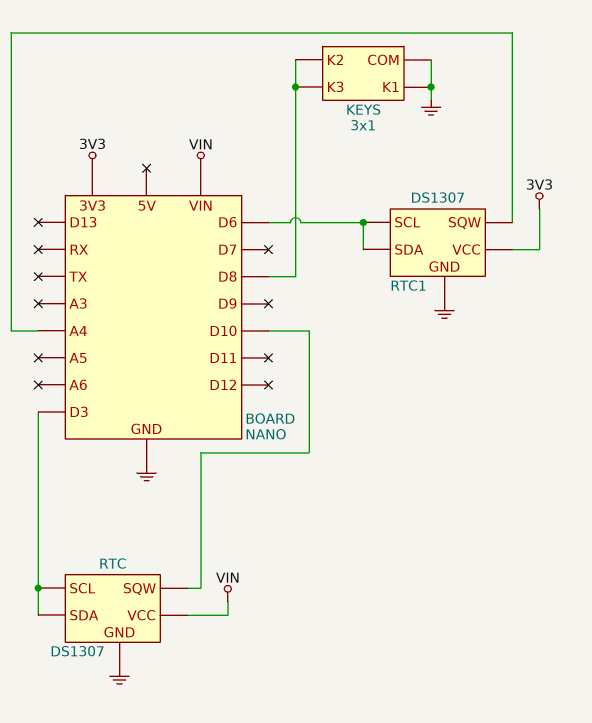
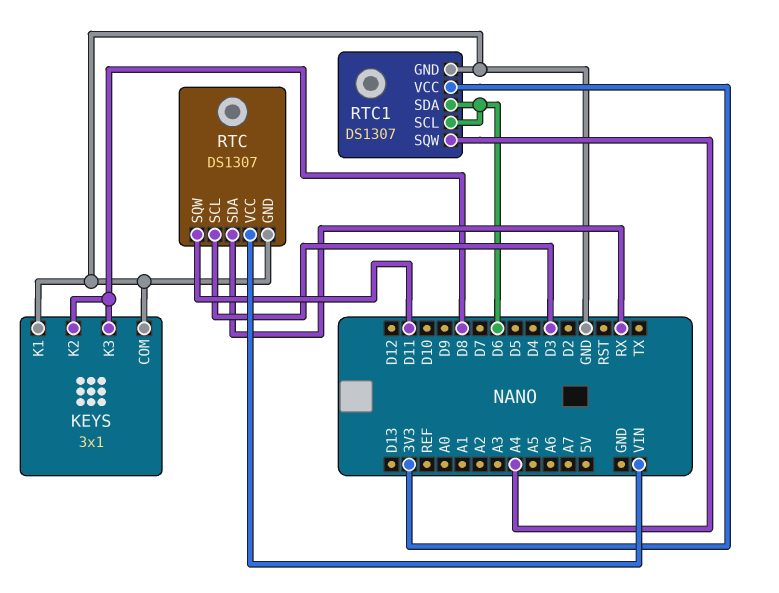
RTC pin SDA: D3 -> RX
RTC pin SQW: D10 -> D11

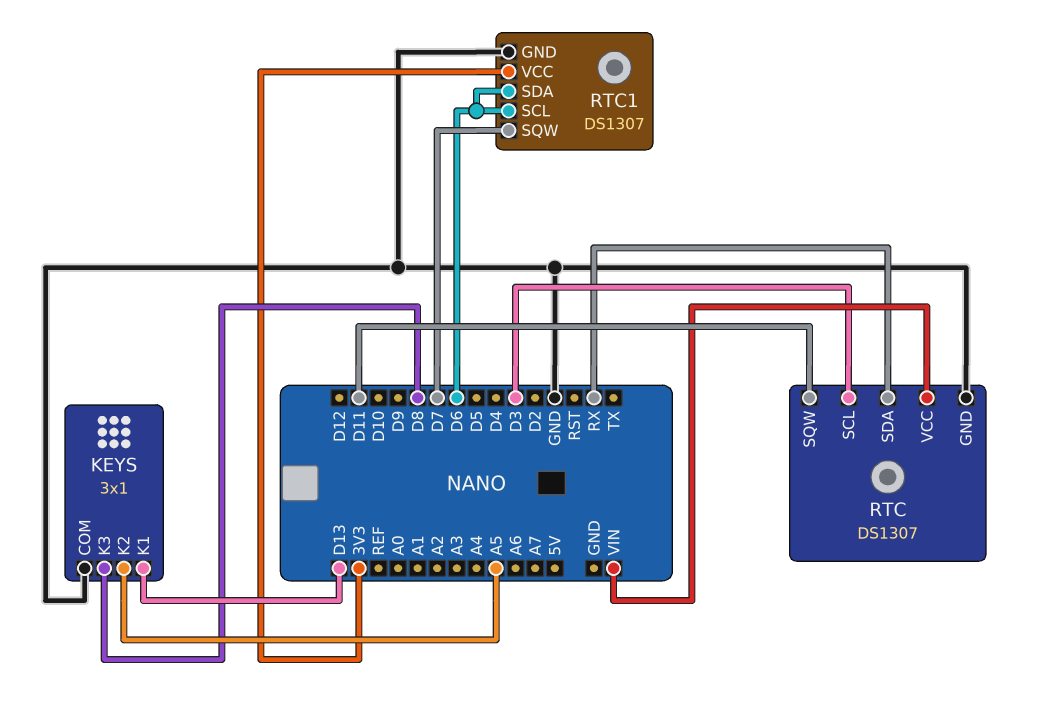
KEYS pin K1: GND -> D13
KEYS pin K2: D8 -> A5
RTC1 pin SQW: A4 -> D7

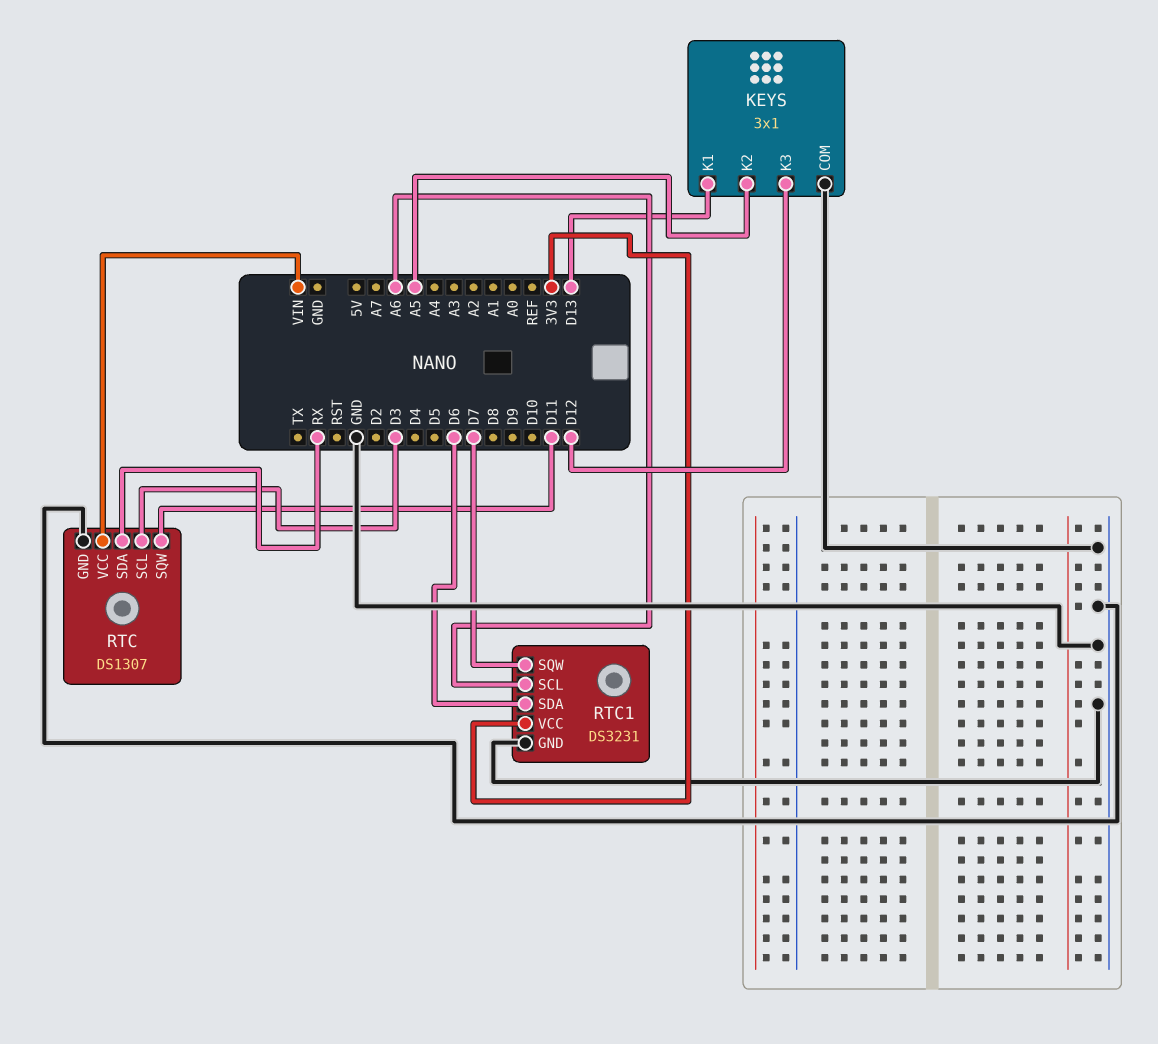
KEYS pin K3: D8 -> D12
RTC1: DS1307 -> DS3231
RTC1 pin SCL: D6 -> A6

